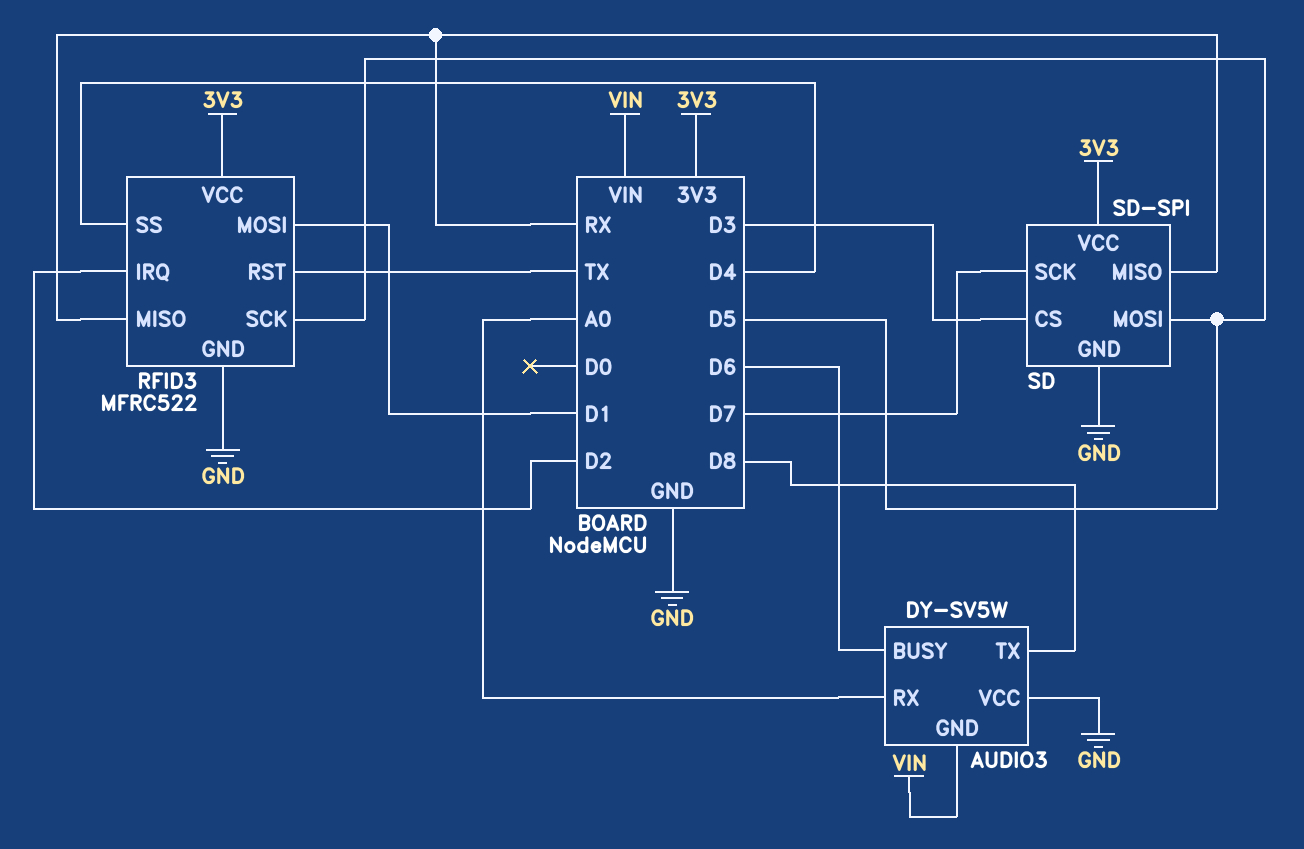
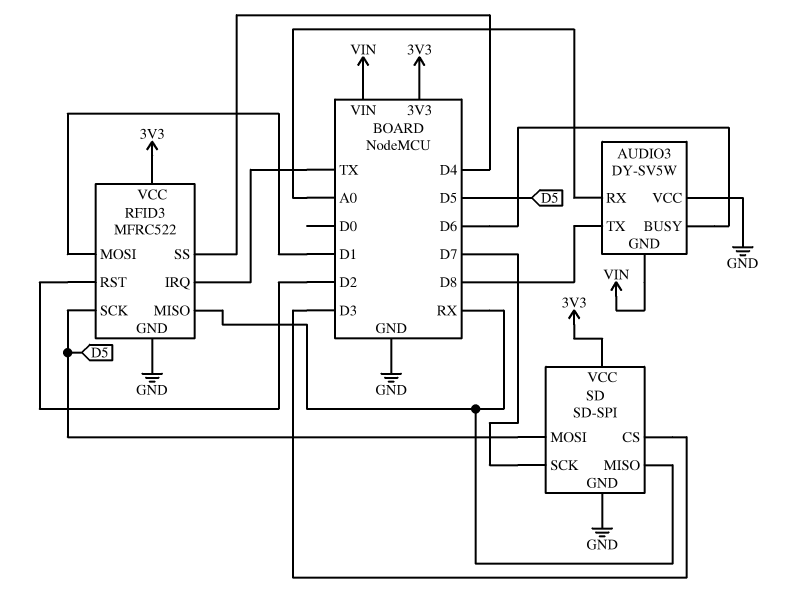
RFID3 pin IRQ: D2 -> TX
RFID3 pin RST: TX -> D2

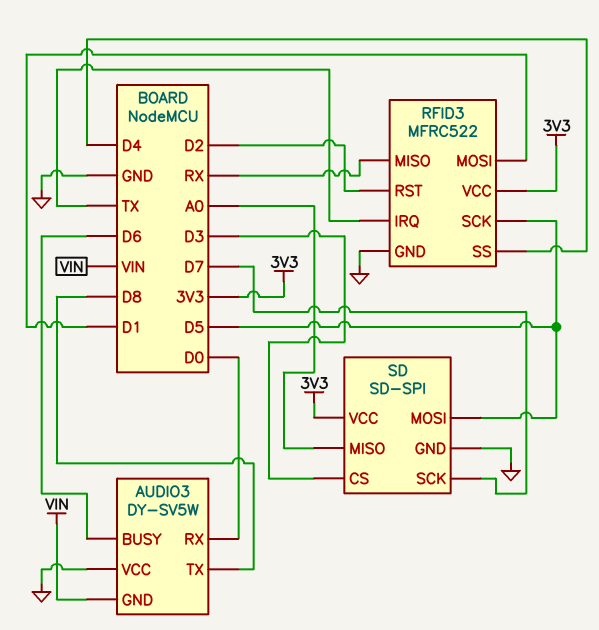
AUDIO3 pin RX: A0 -> D0
SD pin MISO: RX -> A0

